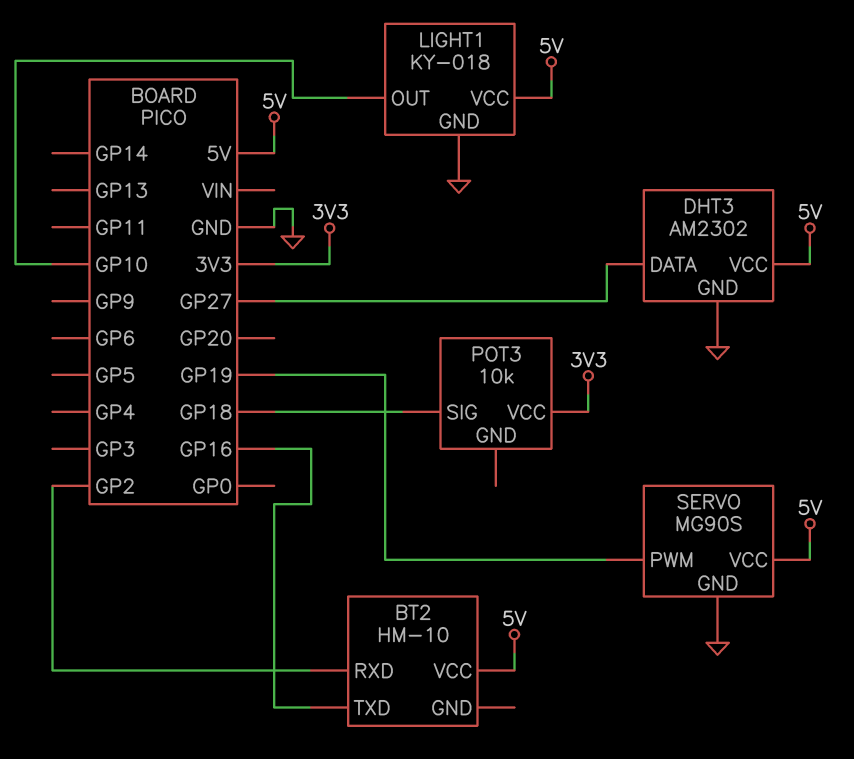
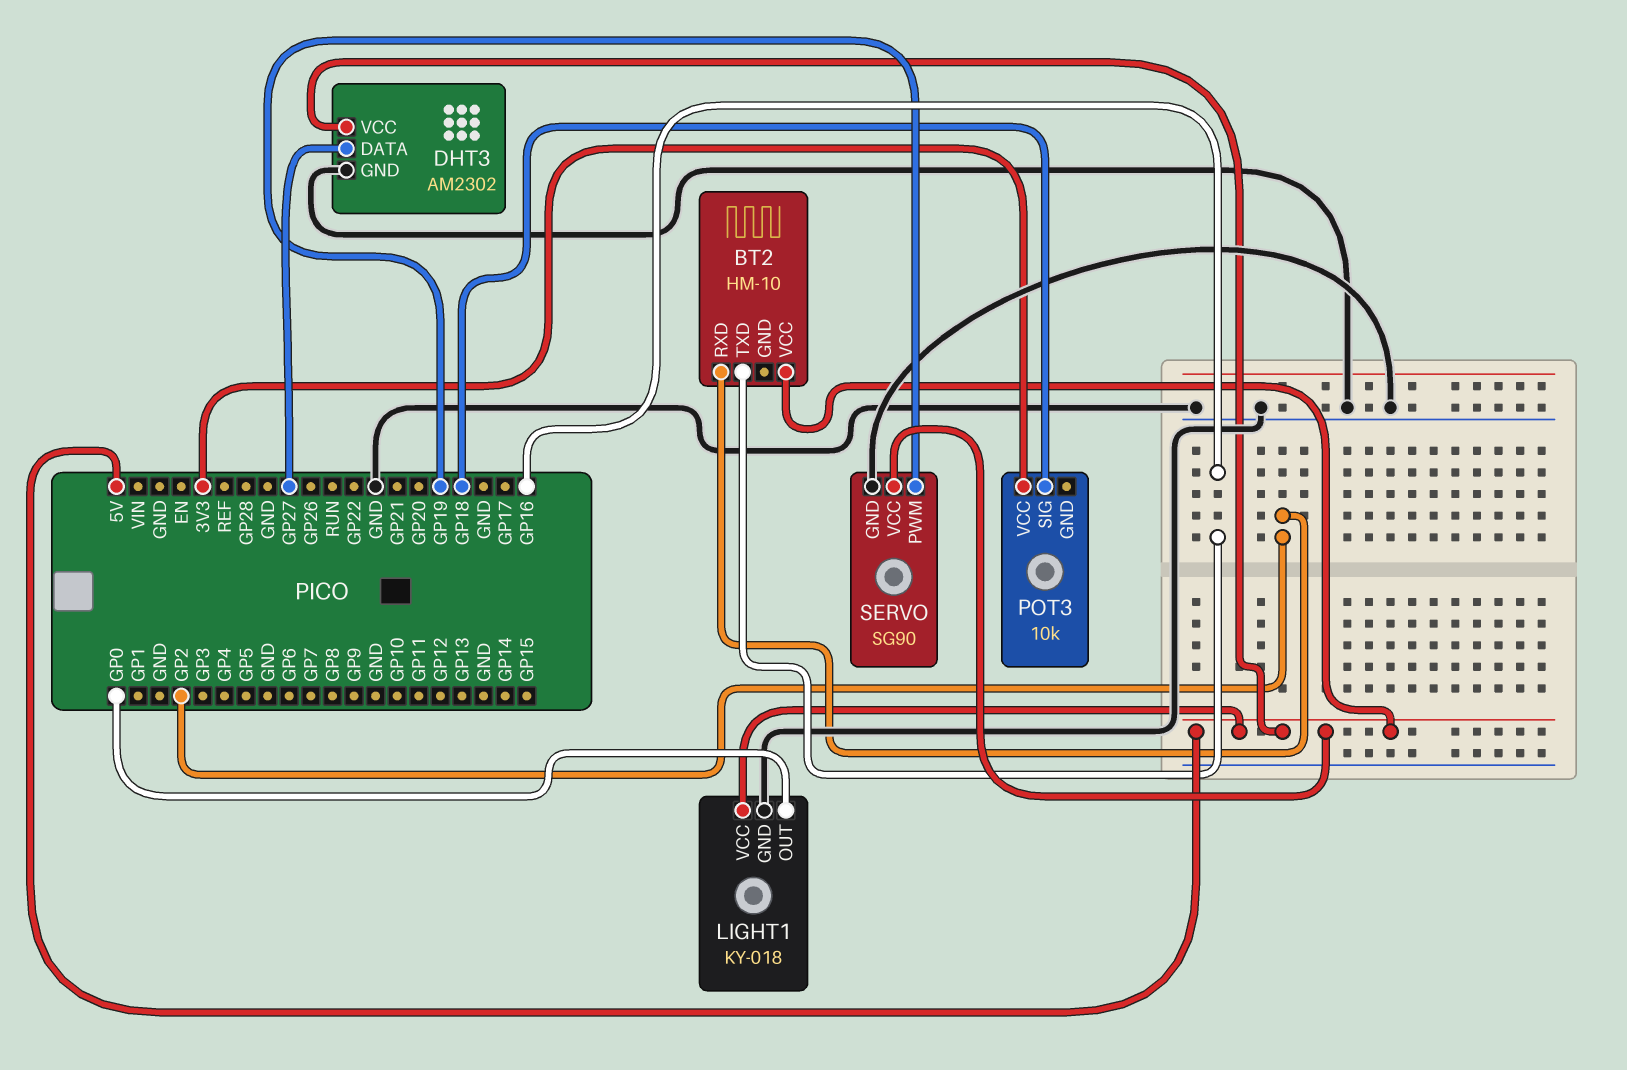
LIGHT1 pin OUT: GP10 -> GP0
SERVO: MG90S -> SG90

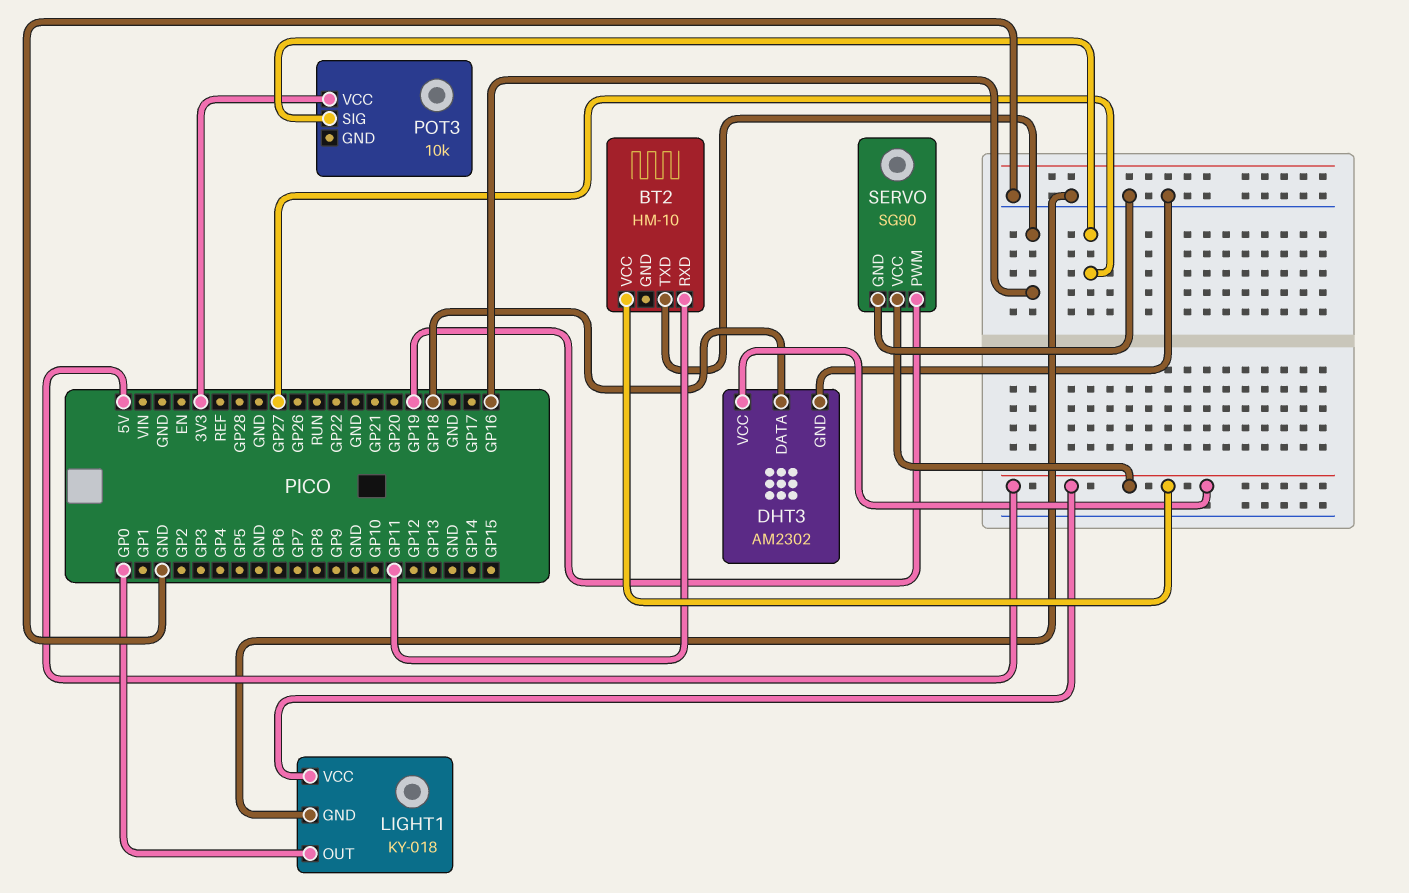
BT2 pin RXD: GP2 -> GP11
DHT3 pin DATA: GP27 -> GP18
POT3 pin SIG: GP18 -> GP27

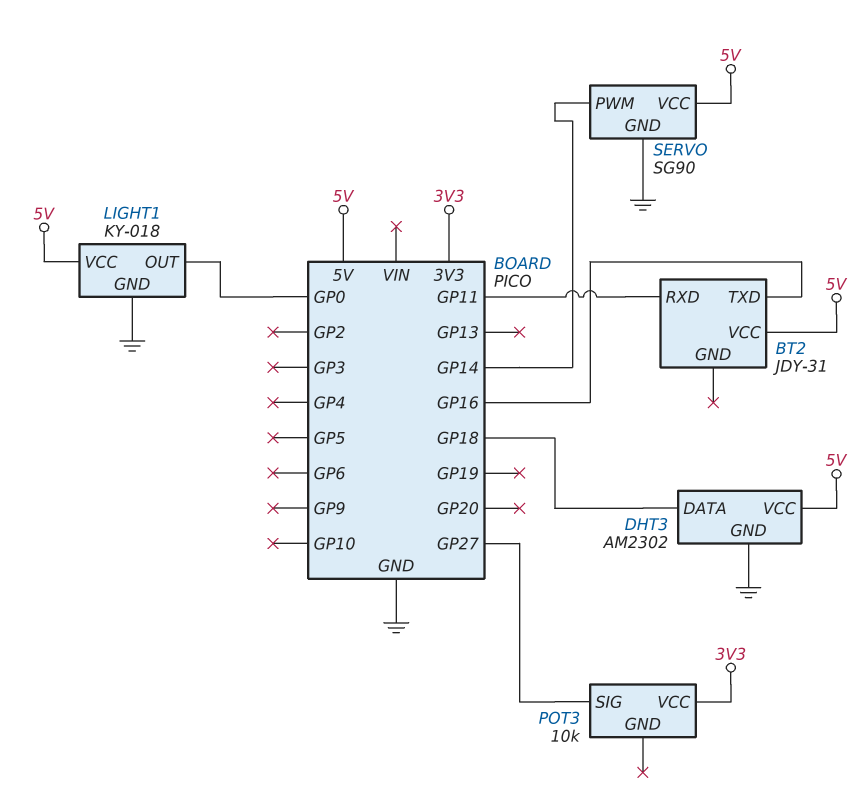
BT2: HM-10 -> JDY-31
SERVO pin PWM: GP19 -> GP14

